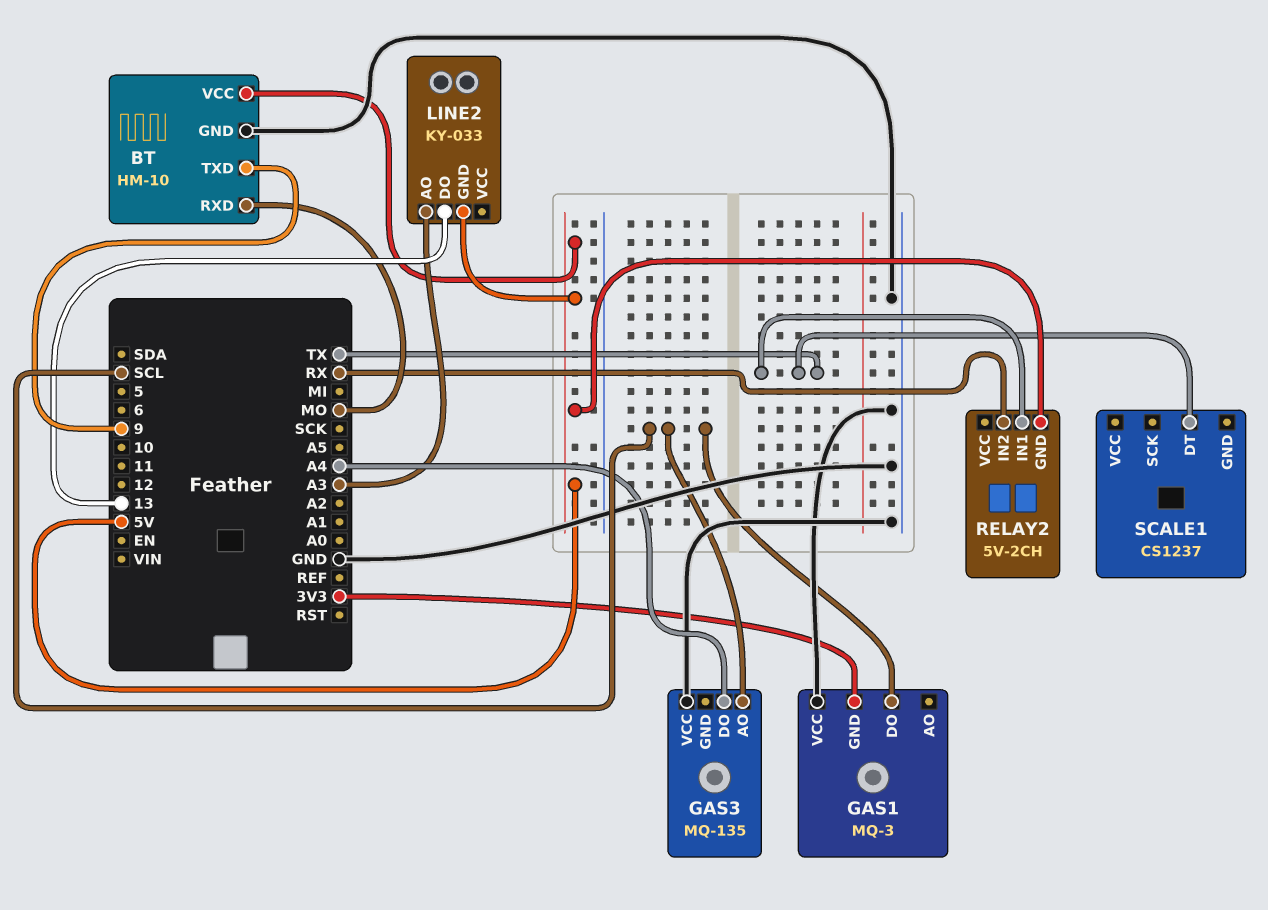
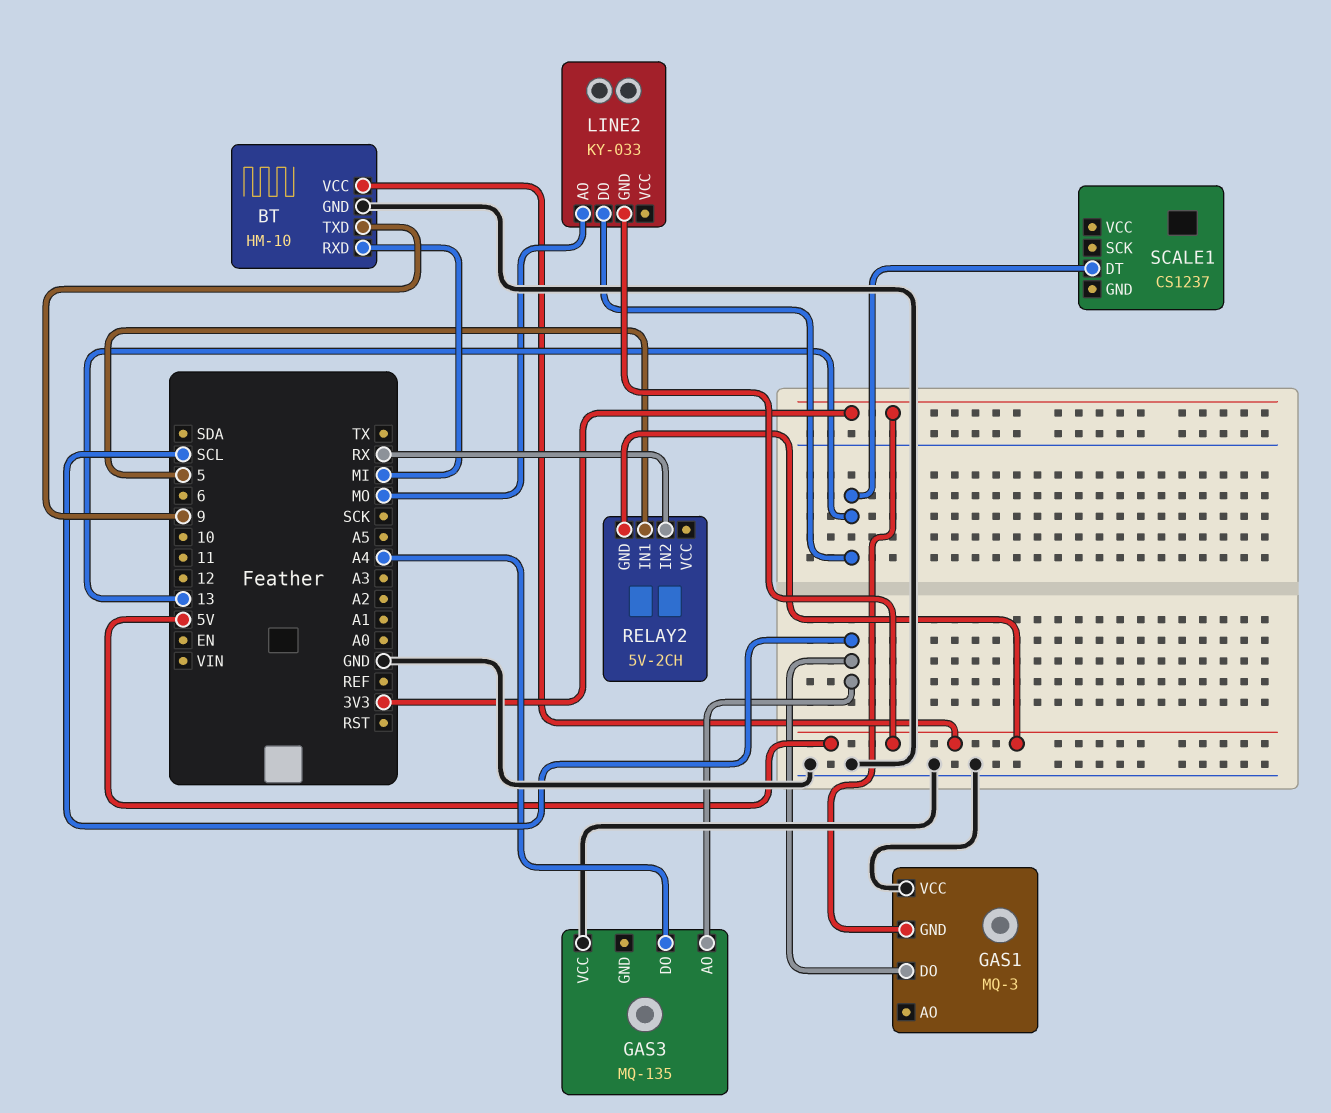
BT pin RXD: MO -> MI
LINE2 pin AO: A3 -> MO
RELAY2 pin IN1: TX -> 5
SCALE1 pin DT: TX -> 13

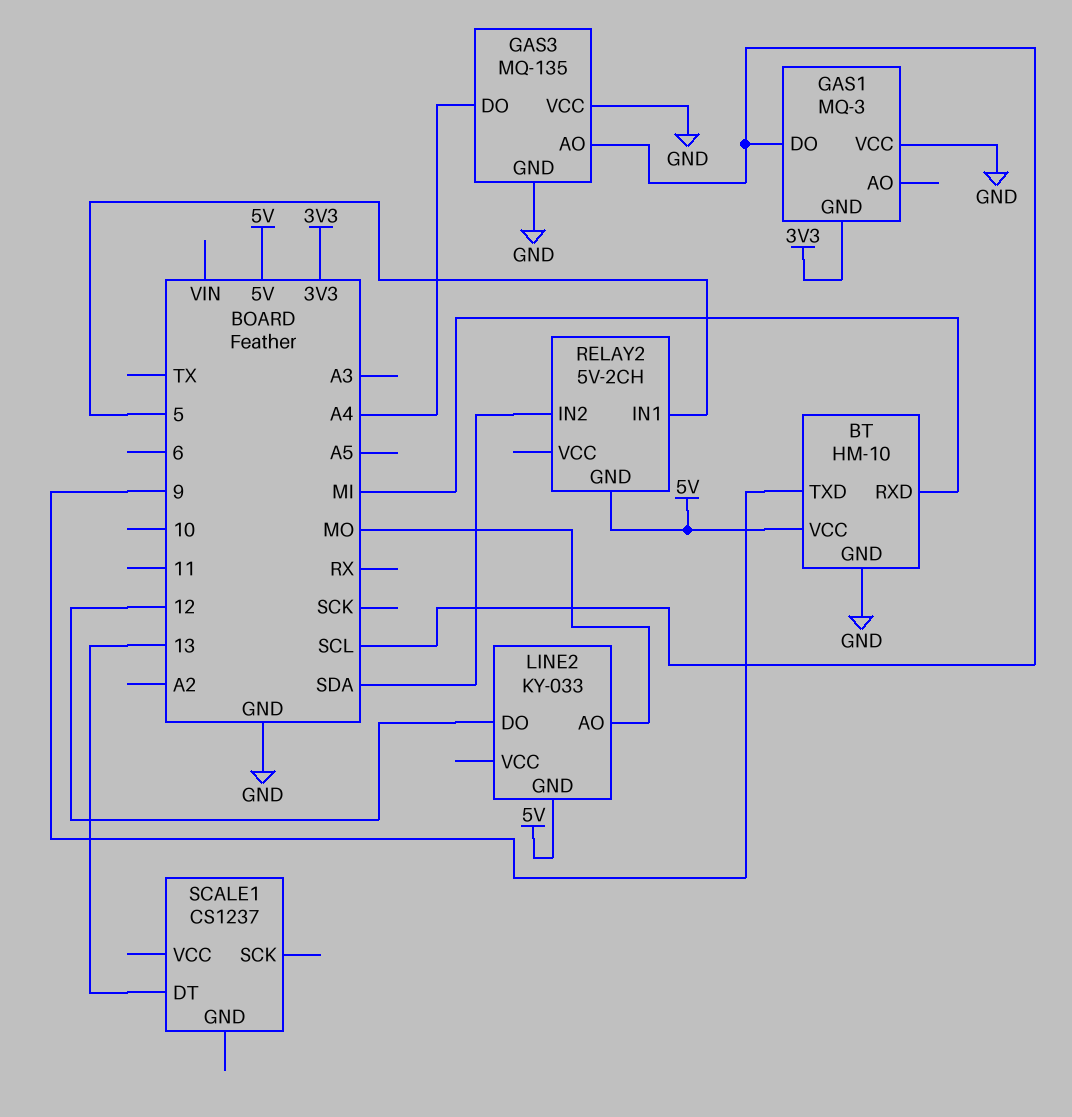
GAS3 pin GND: none -> GND
LINE2 pin DO: 13 -> 12
RELAY2 pin IN2: RX -> SDA

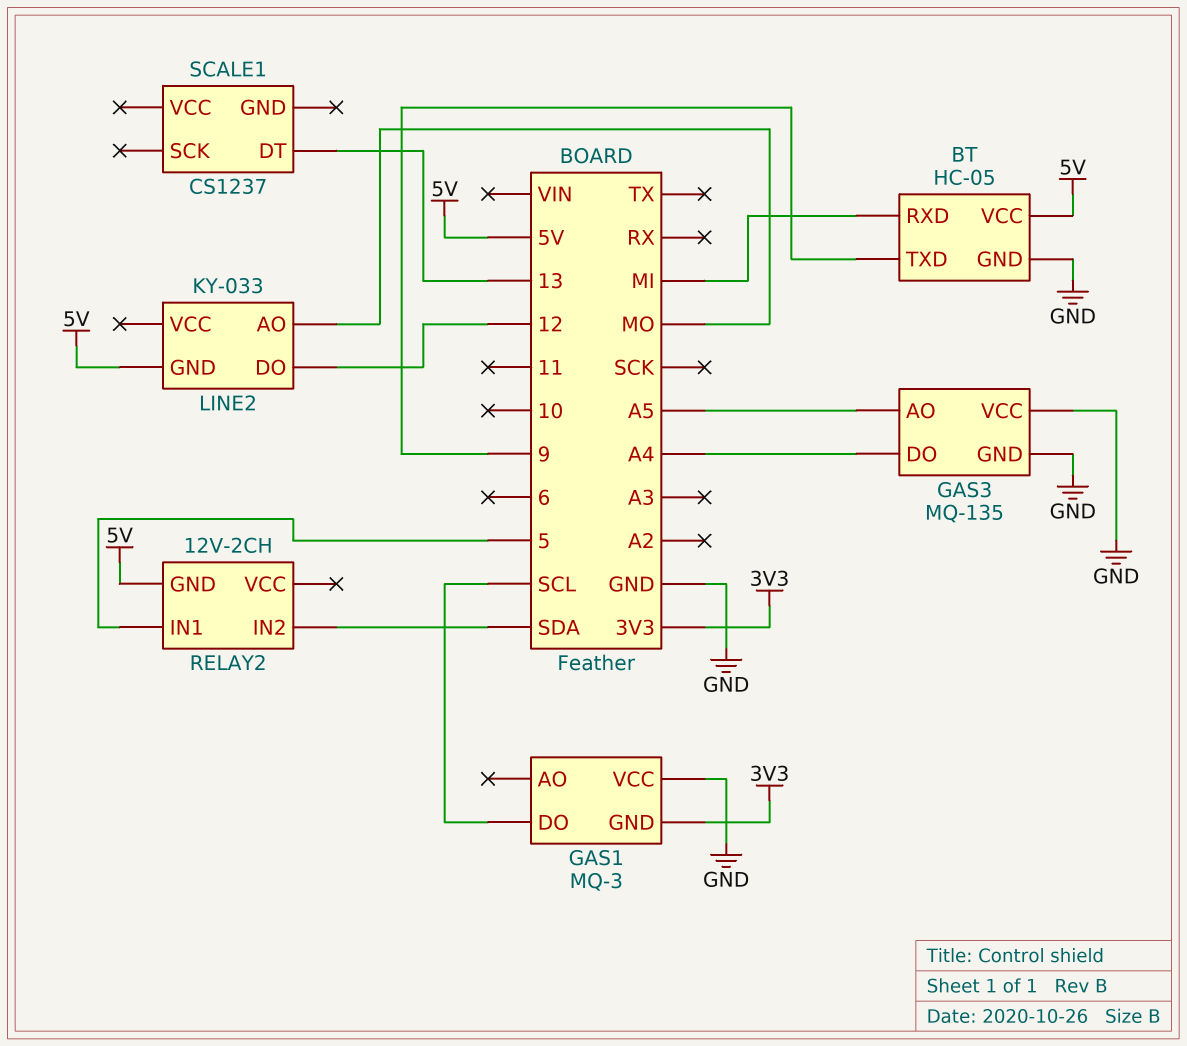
BT: HM-10 -> HC-05
GAS3 pin AO: SCL -> A5
RELAY2: 5V-2CH -> 12V-2CH

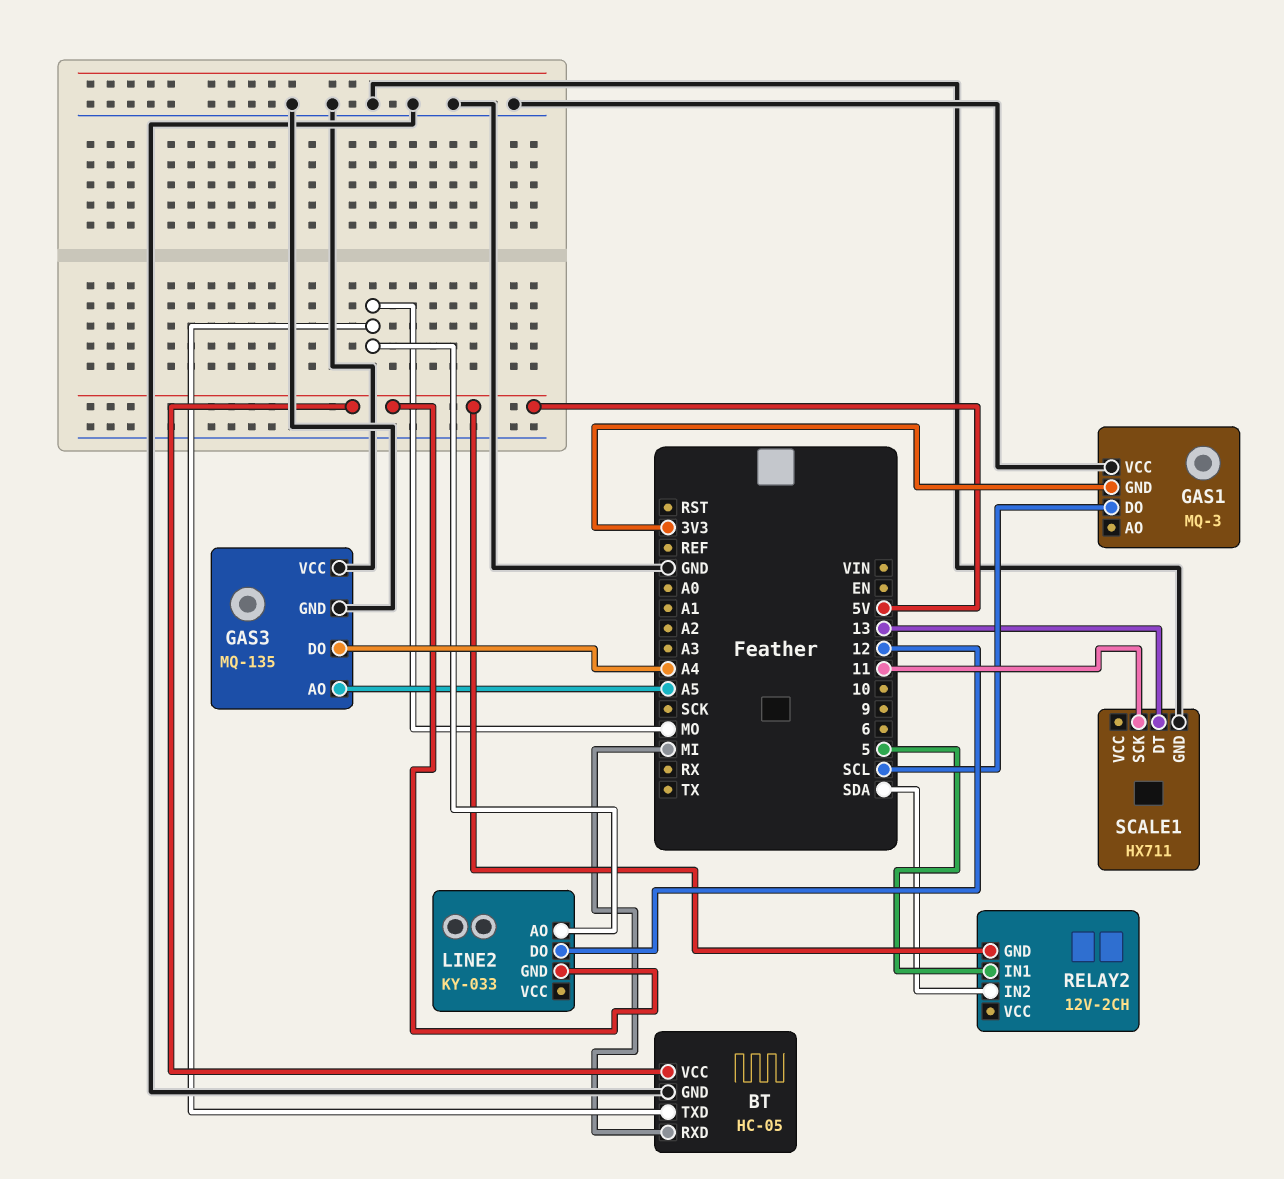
BT pin TXD: 9 -> MO
SCALE1: CS1237 -> HX711
SCALE1 pin GND: none -> GND
SCALE1 pin SCK: none -> 11

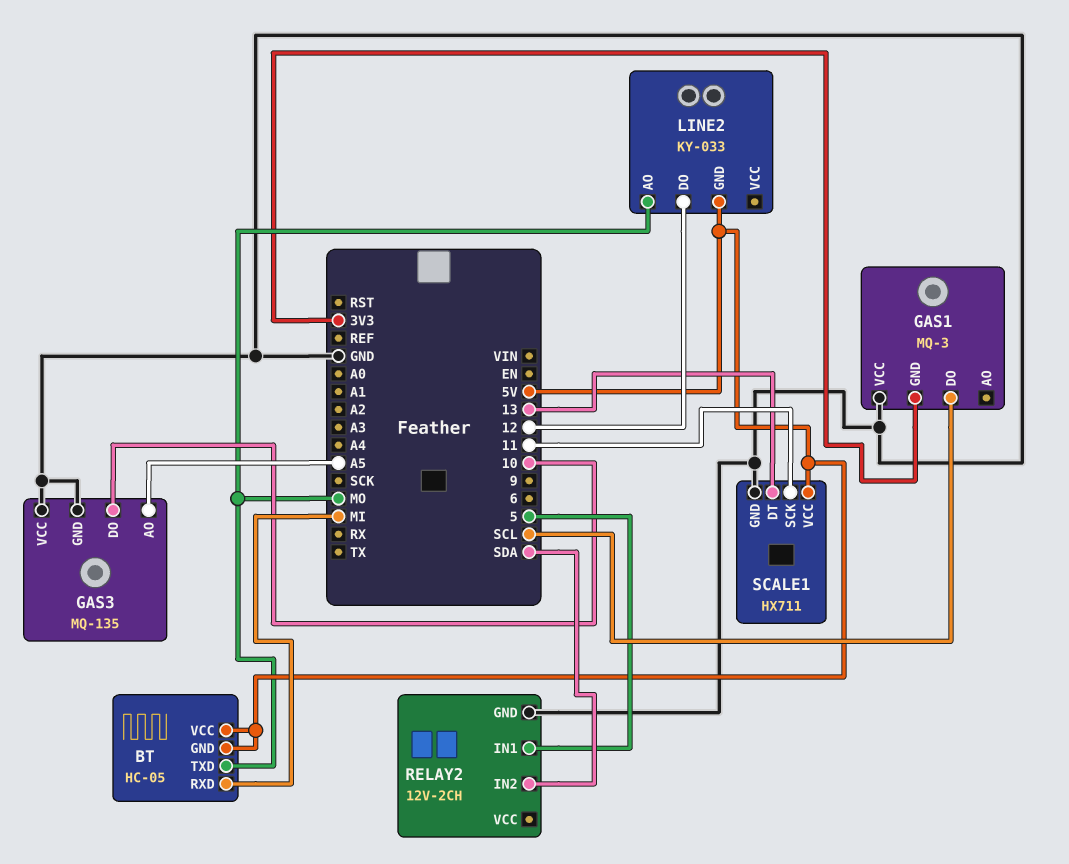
BT pin GND: GND -> 5V
GAS3 pin DO: A4 -> 10
RELAY2 pin GND: 5V -> GND
SCALE1 pin VCC: none -> 5V

